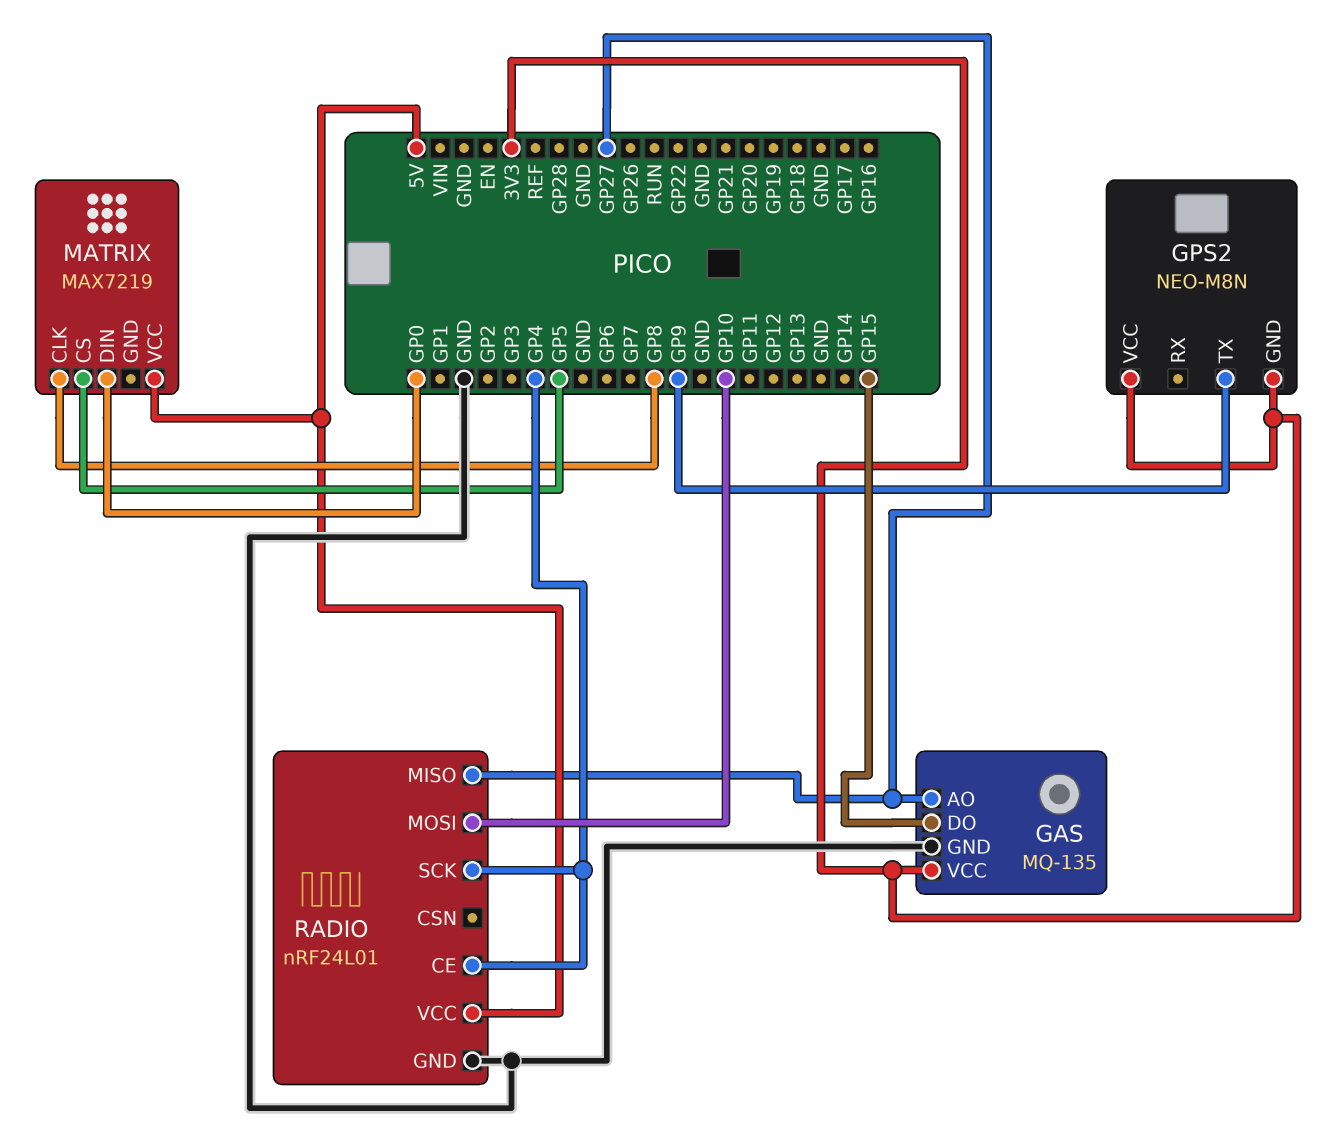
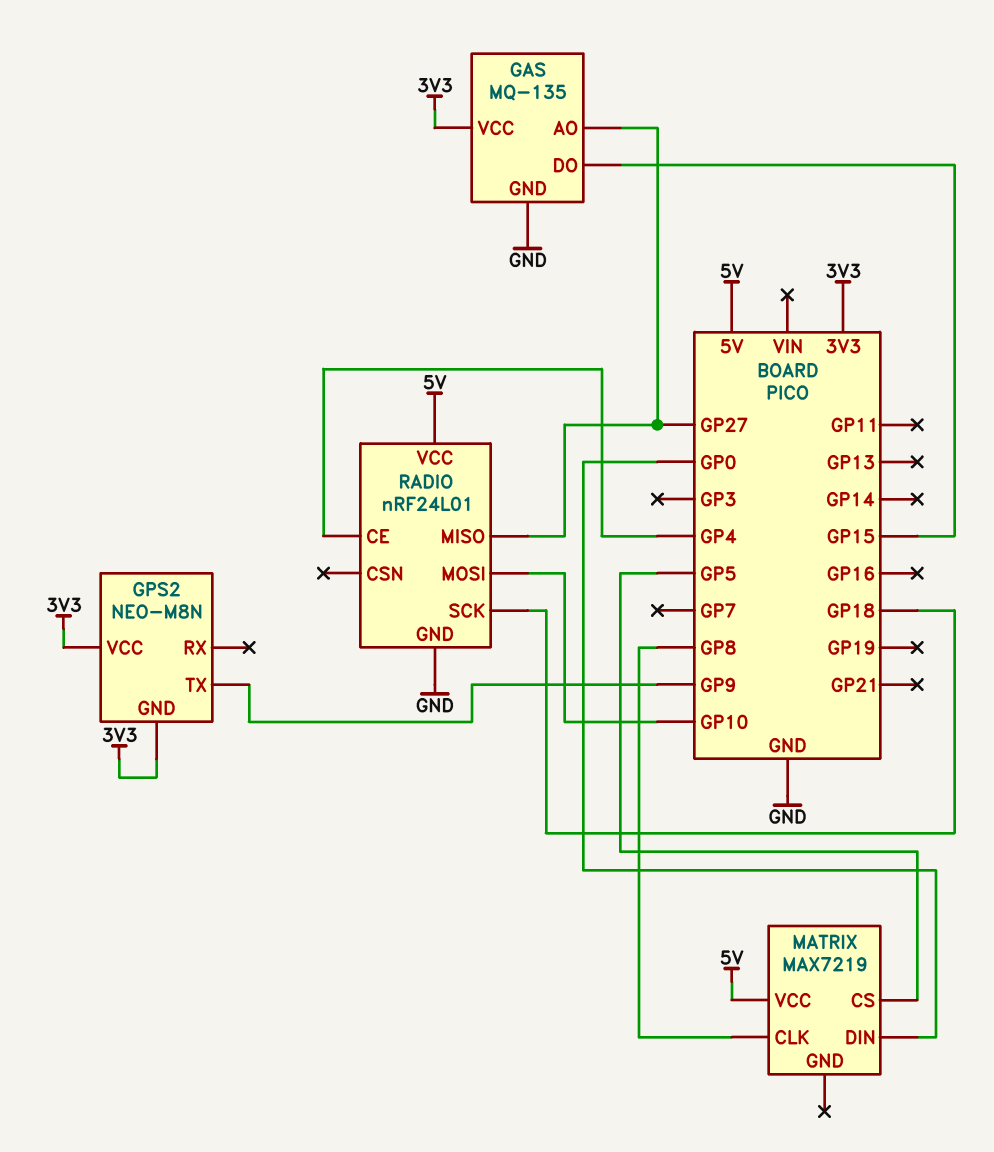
RADIO pin SCK: GP4 -> GP18

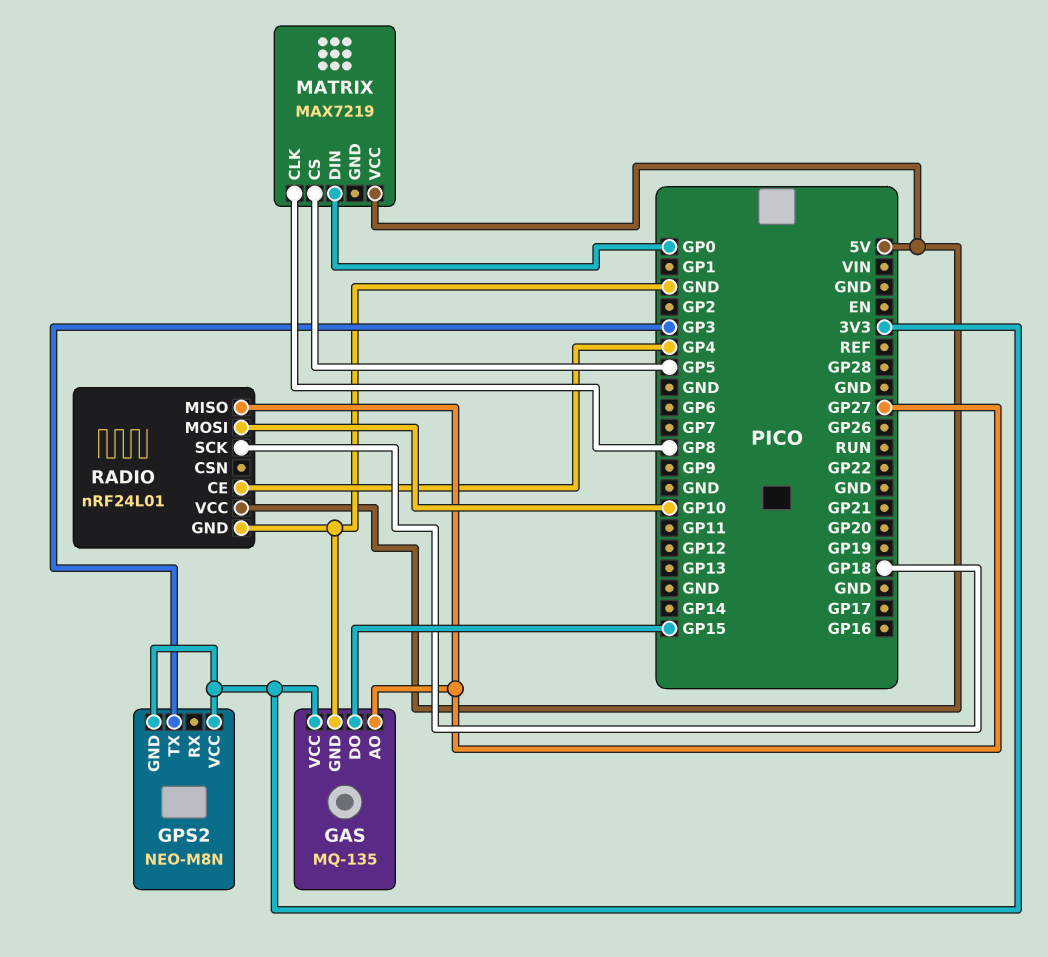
GPS2 pin TX: GP9 -> GP3

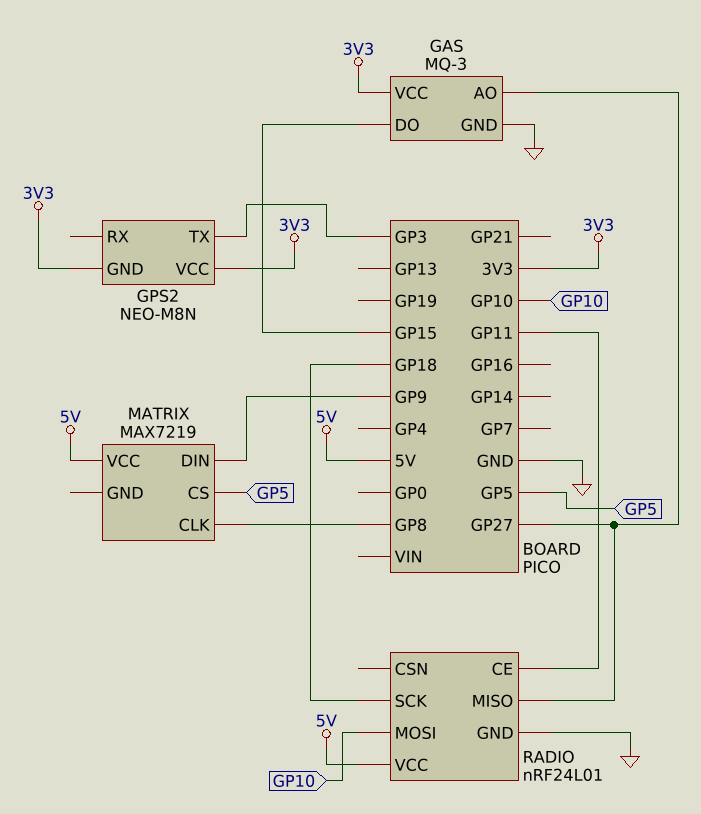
GAS: MQ-135 -> MQ-3
MATRIX pin DIN: GP0 -> GP9
RADIO pin CE: GP4 -> GP11

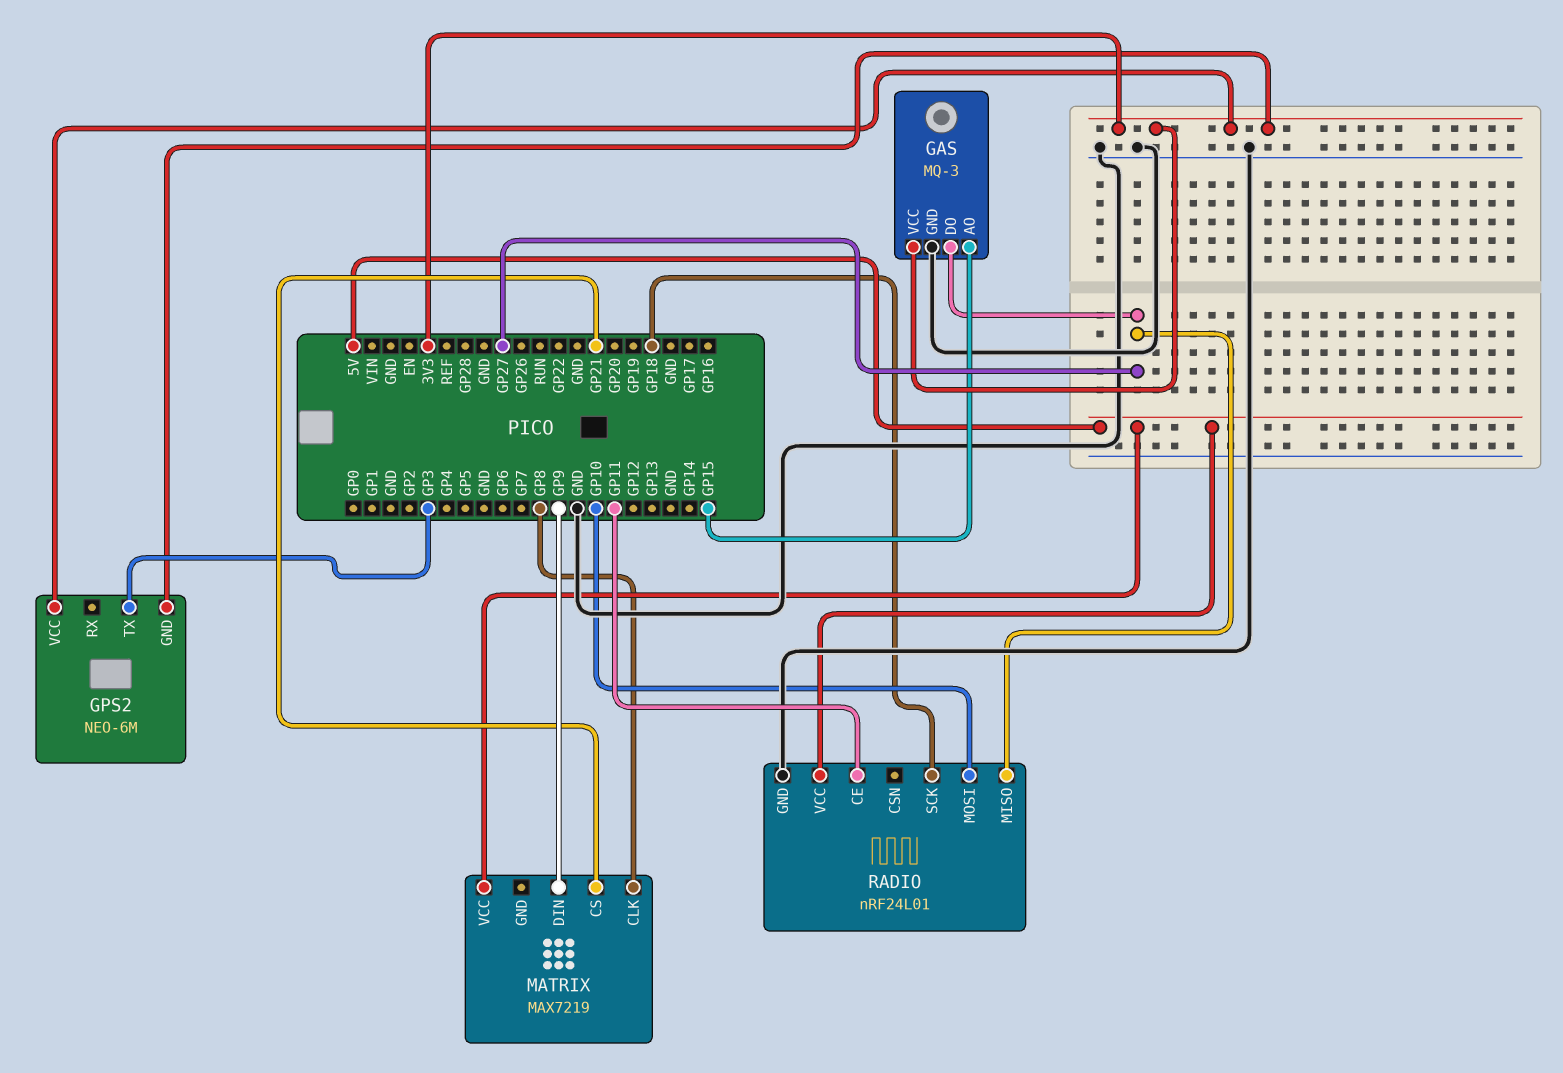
GAS pin AO: GP27 -> GP15
GAS pin DO: GP15 -> GP27
GPS2: NEO-M8N -> NEO-6M
MATRIX pin CS: GP5 -> GP21

